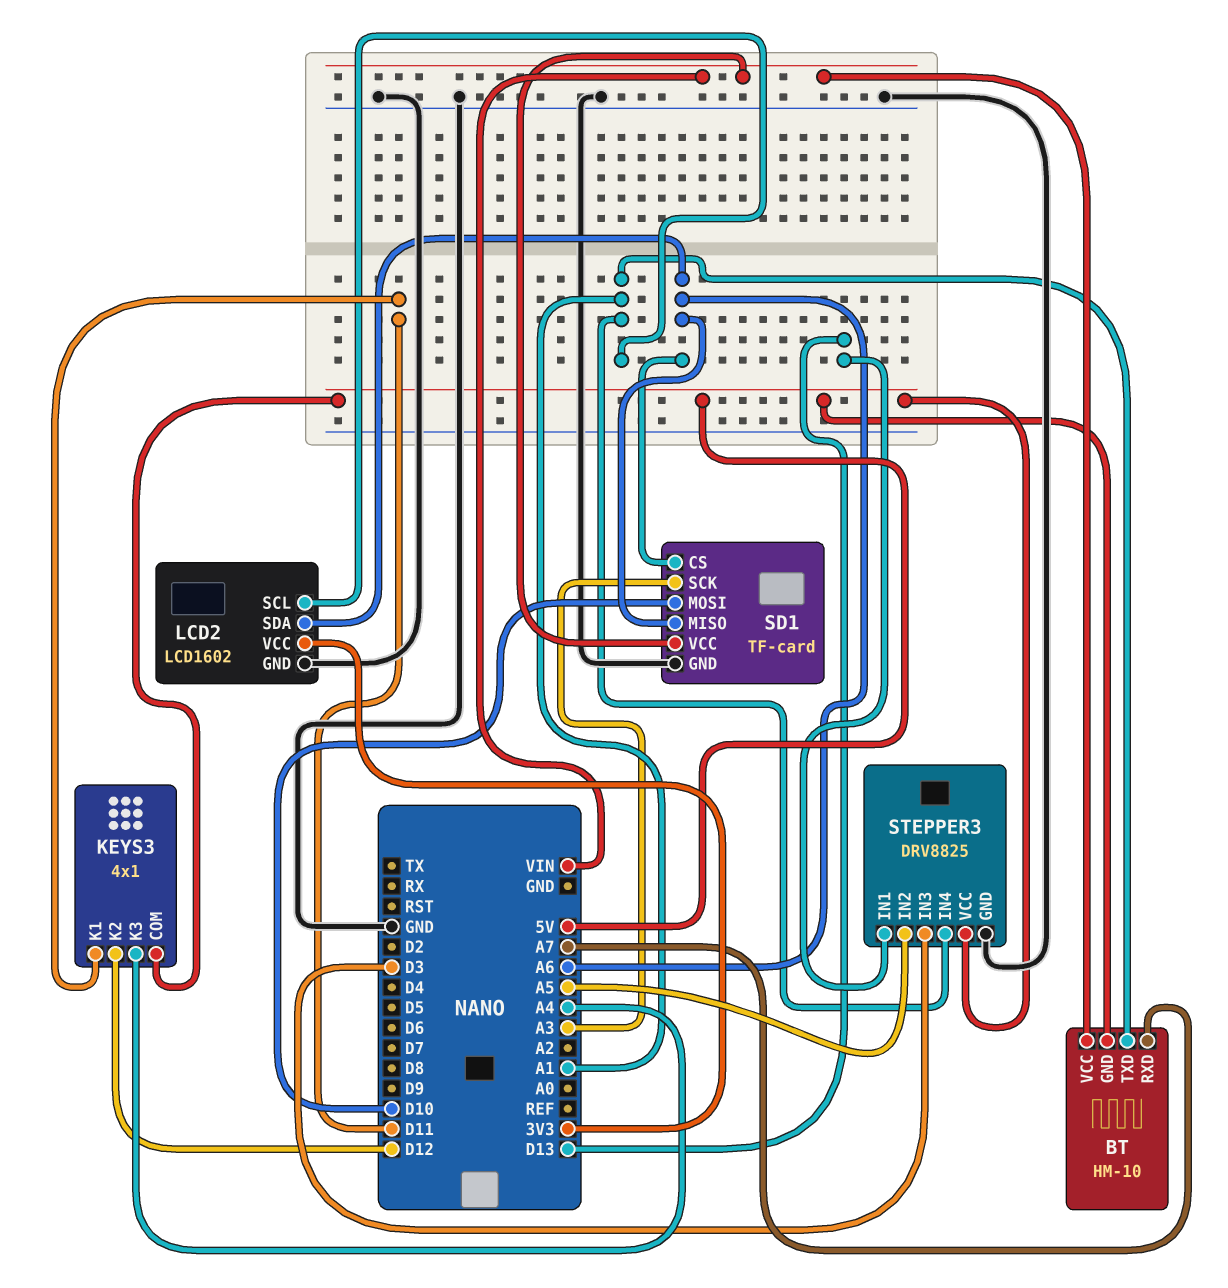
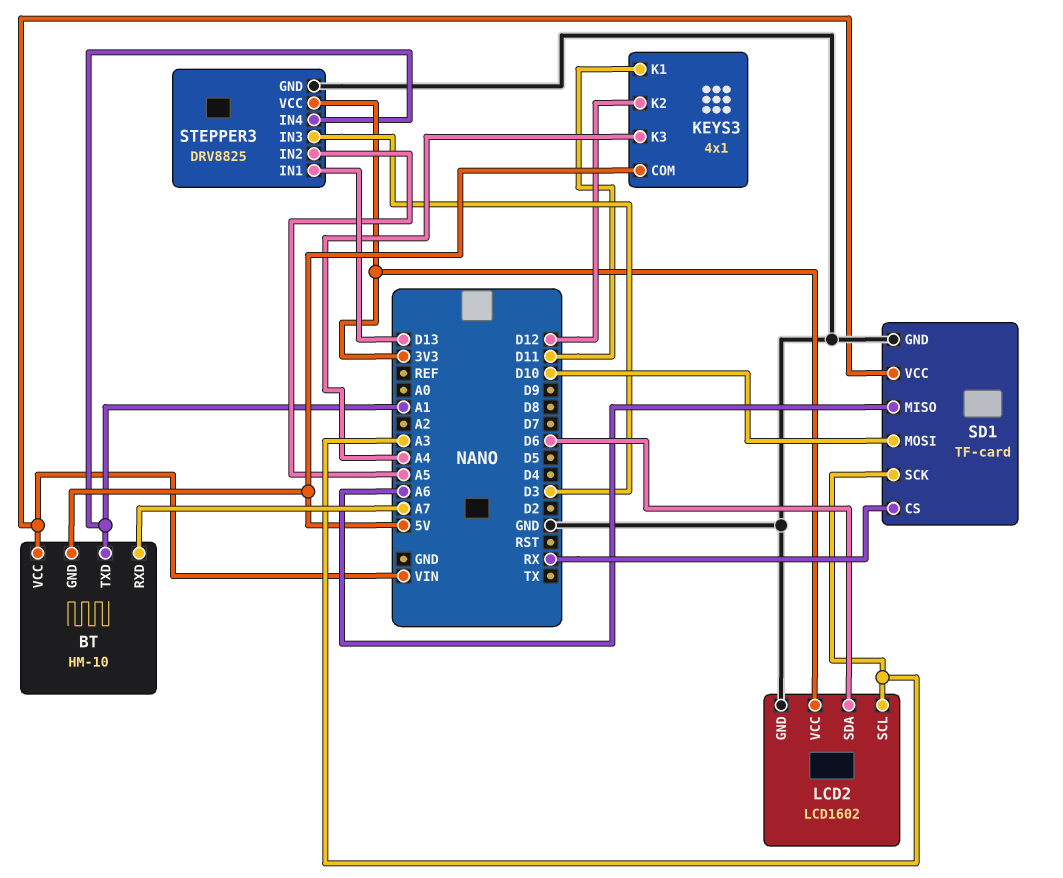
LCD2 pin SCL: A1 -> A3
LCD2 pin SDA: A6 -> D6
SD1 pin CS: A6 -> RX
STEPPER3 pin VCC: 5V -> 3V3

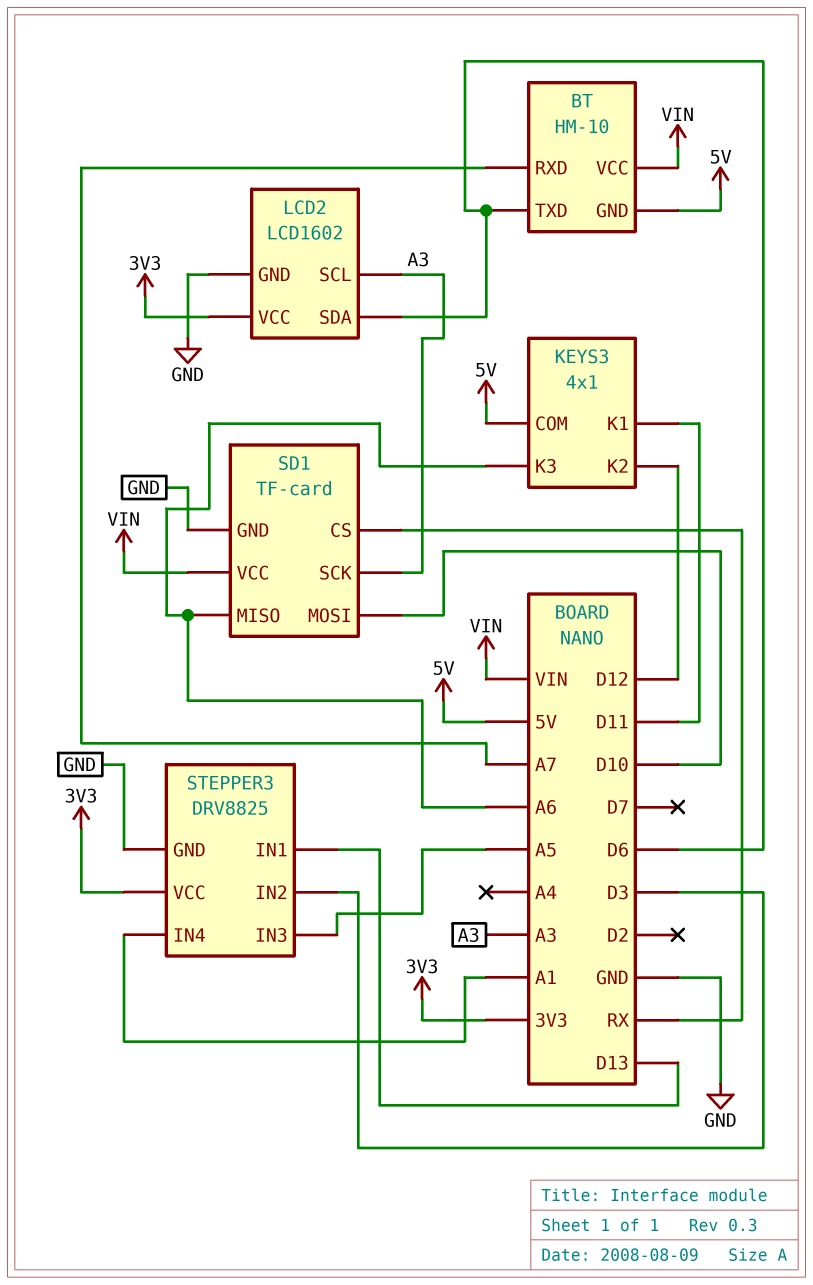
BT pin TXD: A1 -> D6
KEYS3 pin K3: A4 -> A6
STEPPER3 pin IN2: A5 -> D3
STEPPER3 pin IN3: D3 -> A5

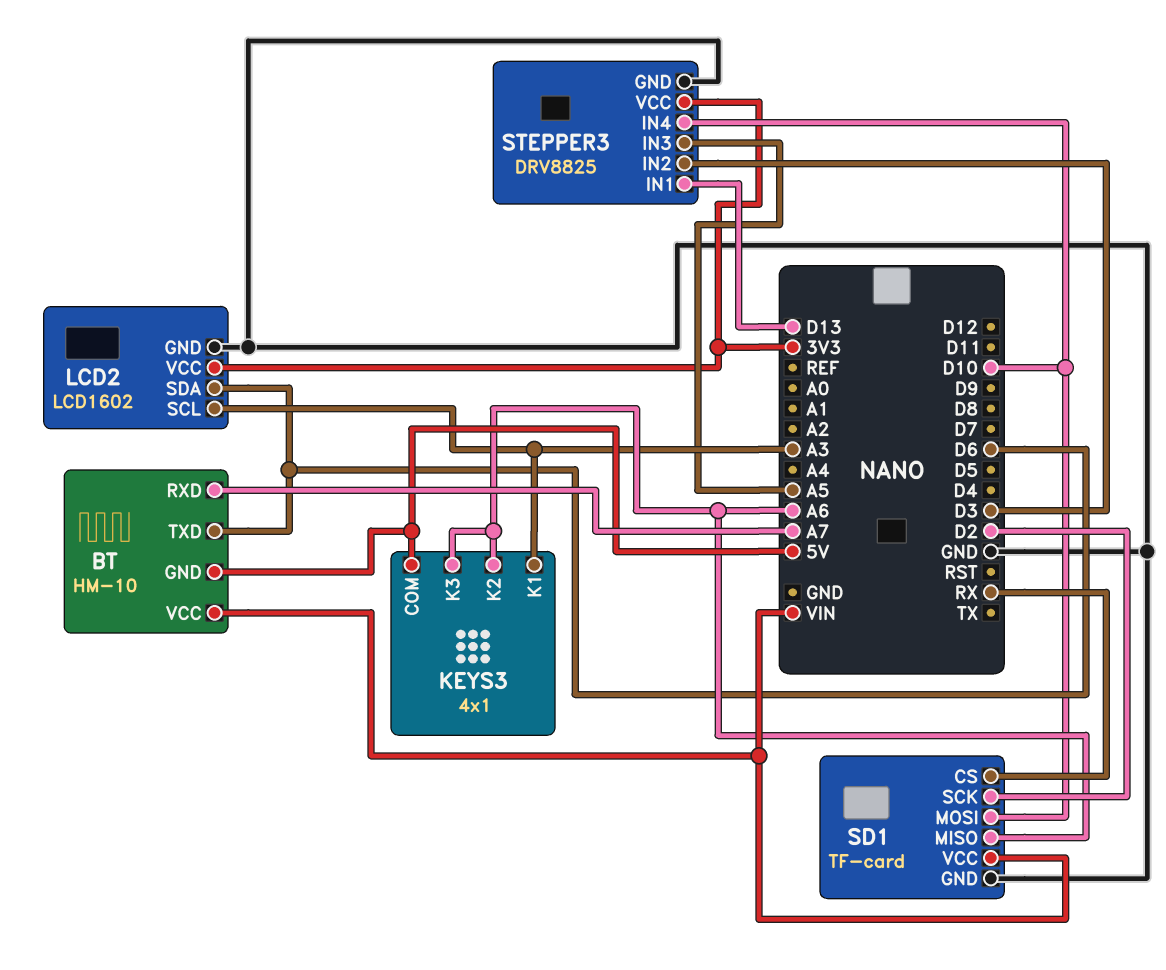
KEYS3 pin K1: D11 -> A3
KEYS3 pin K2: D12 -> A6
SD1 pin SCK: A3 -> D2
STEPPER3 pin IN4: A1 -> D10

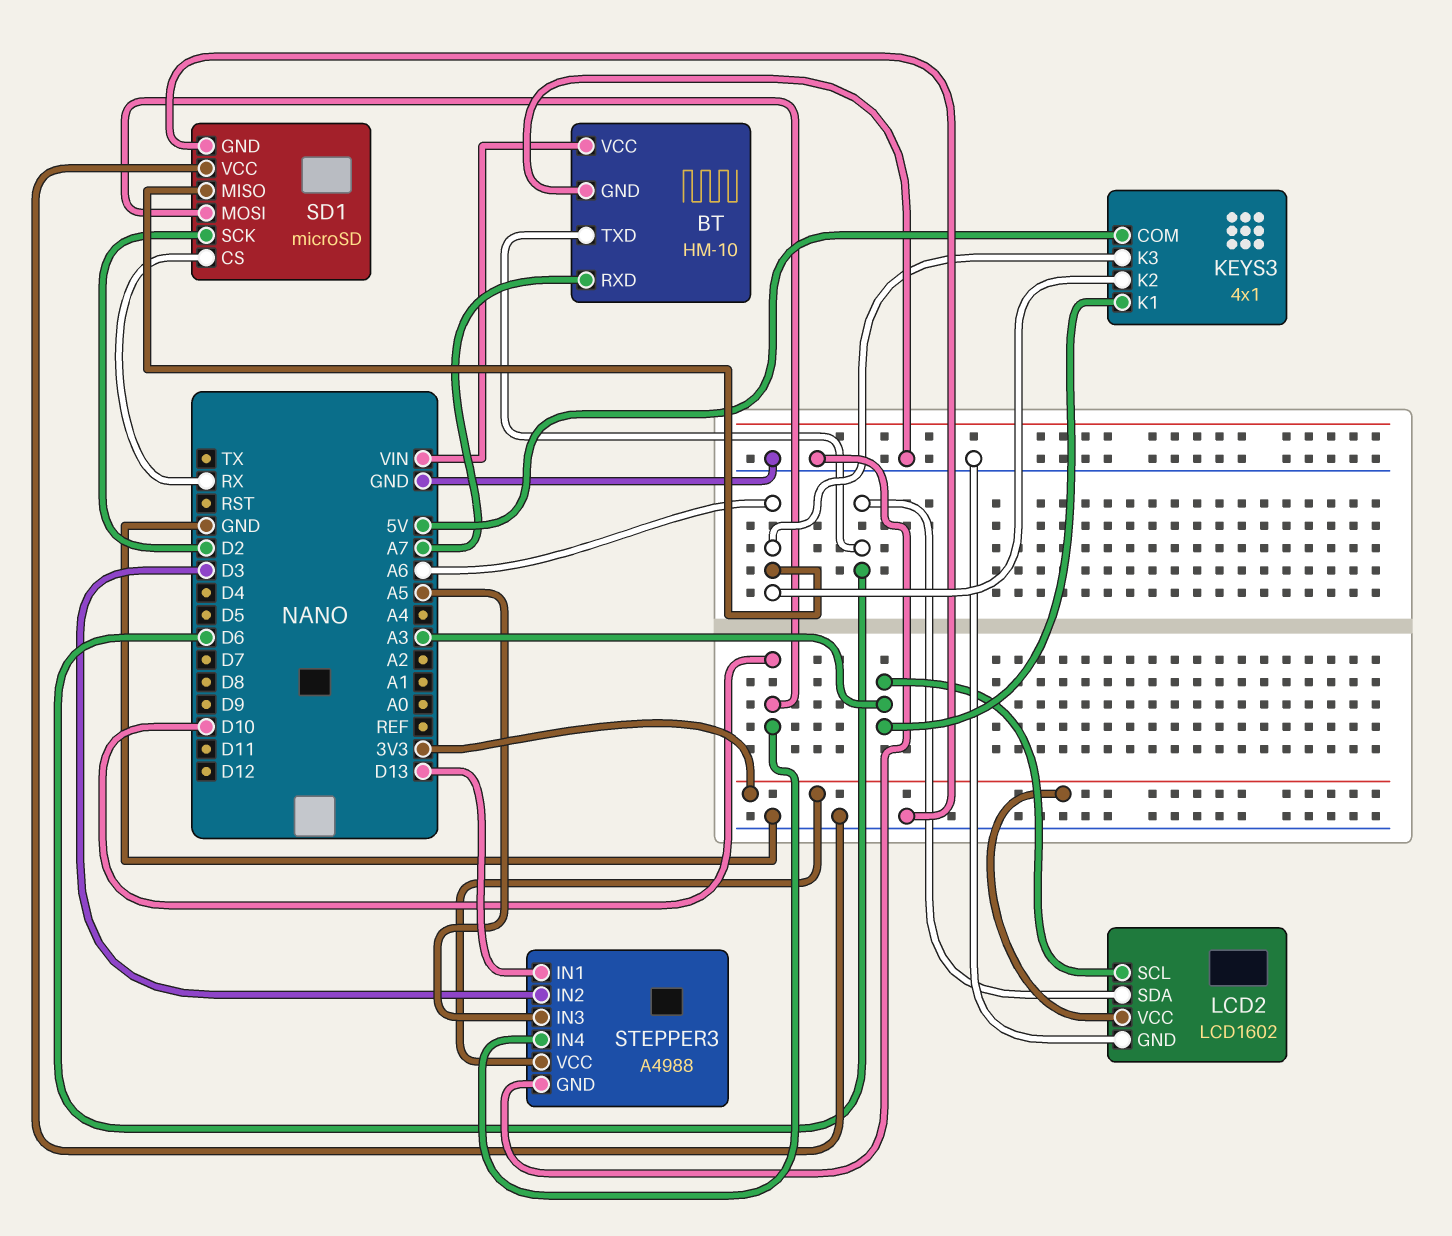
BT pin GND: 5V -> GND
SD1: TF-card -> microSD
SD1 pin VCC: VIN -> GND
STEPPER3: DRV8825 -> A4988

